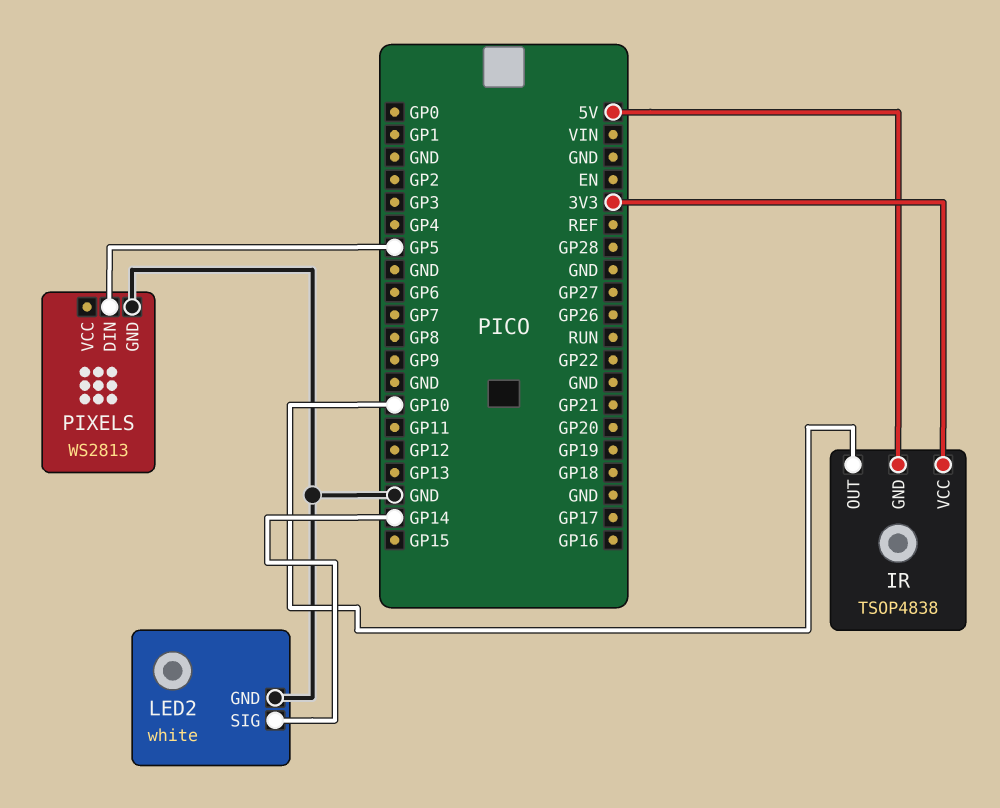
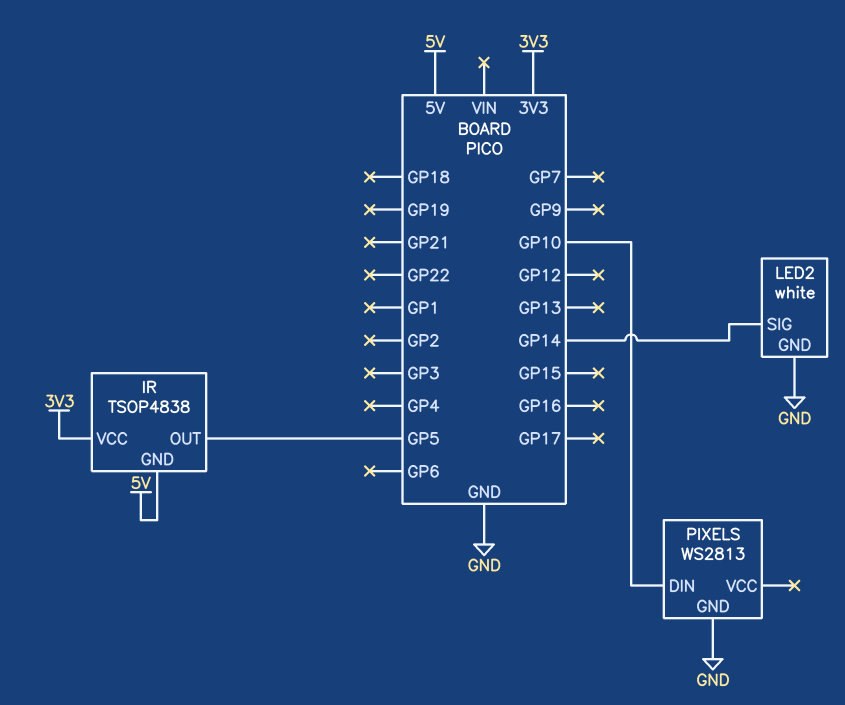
IR pin OUT: GP10 -> GP5
PIXELS pin DIN: GP5 -> GP10

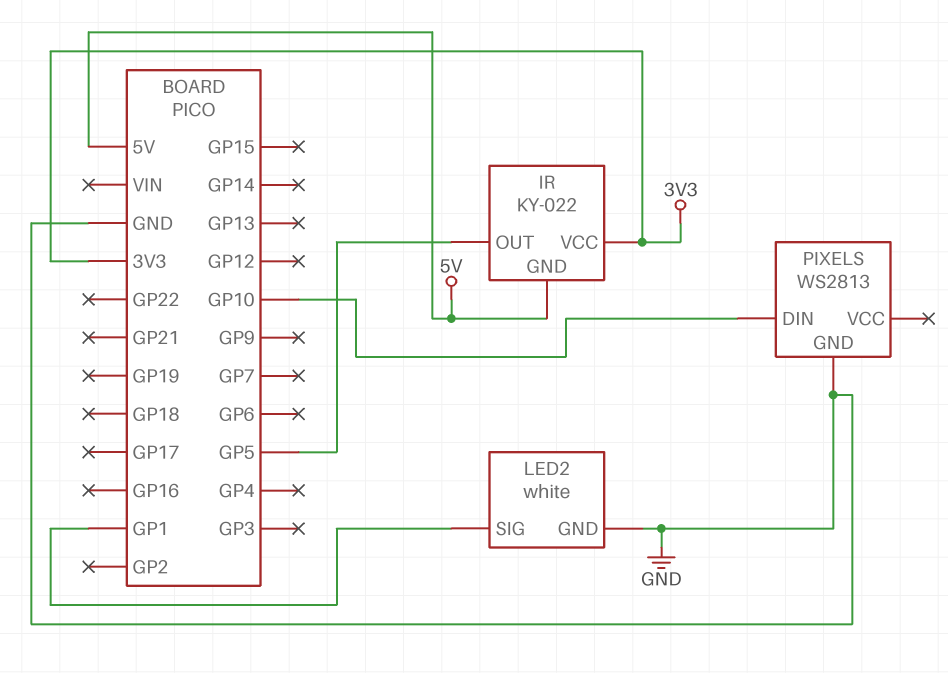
IR: TSOP4838 -> KY-022
LED2 pin SIG: GP14 -> GP1

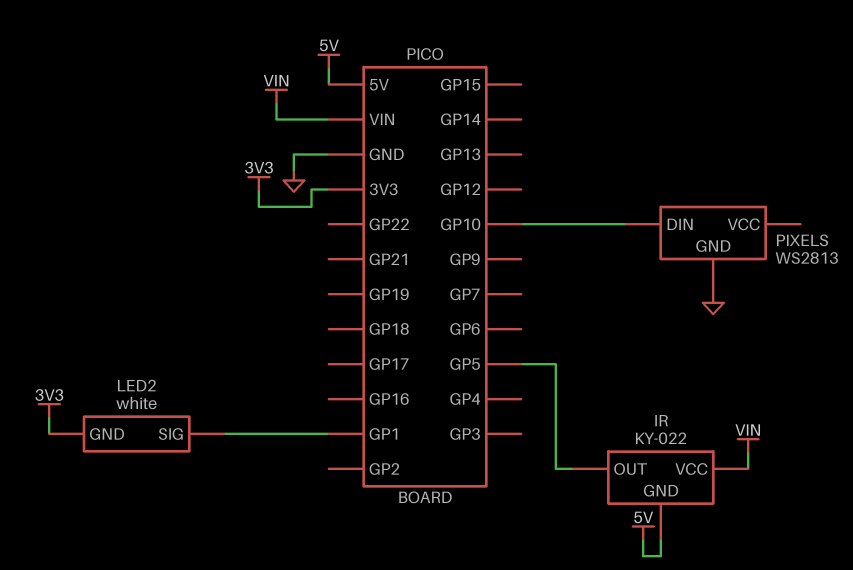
IR pin VCC: 3V3 -> VIN
LED2 pin GND: GND -> 3V3

